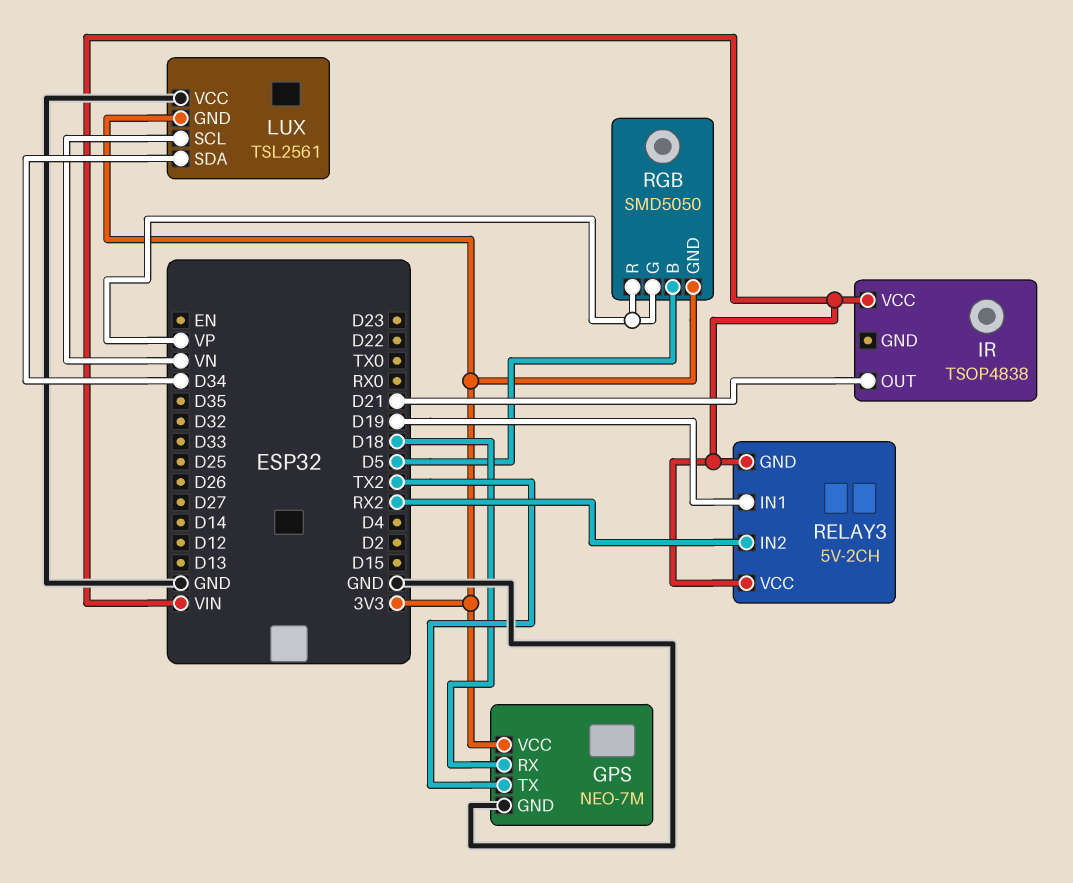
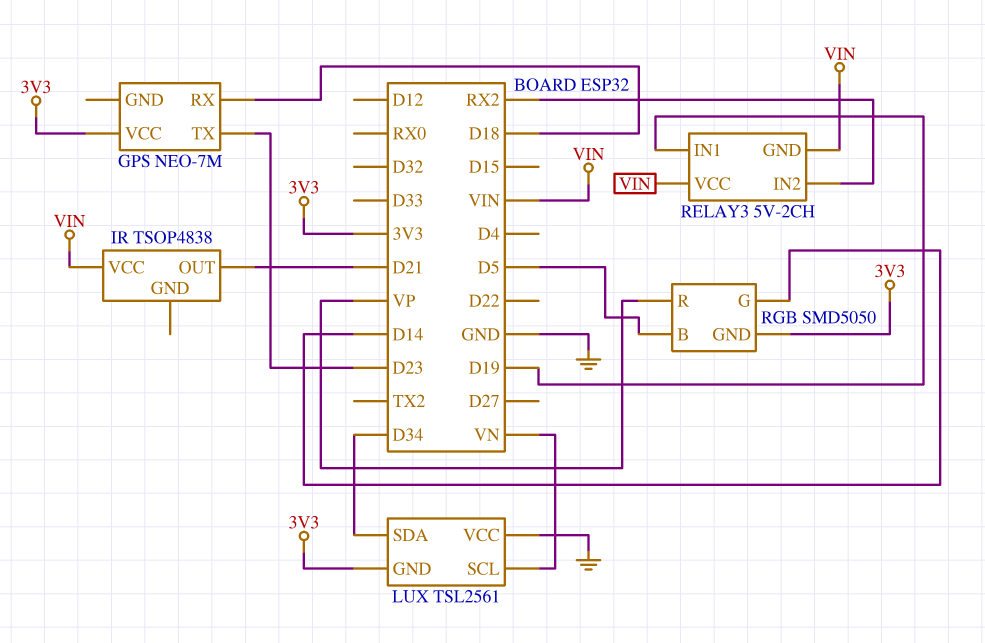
GPS pin GND: GND -> none
GPS pin TX: TX2 -> D23
RGB pin G: VP -> D14

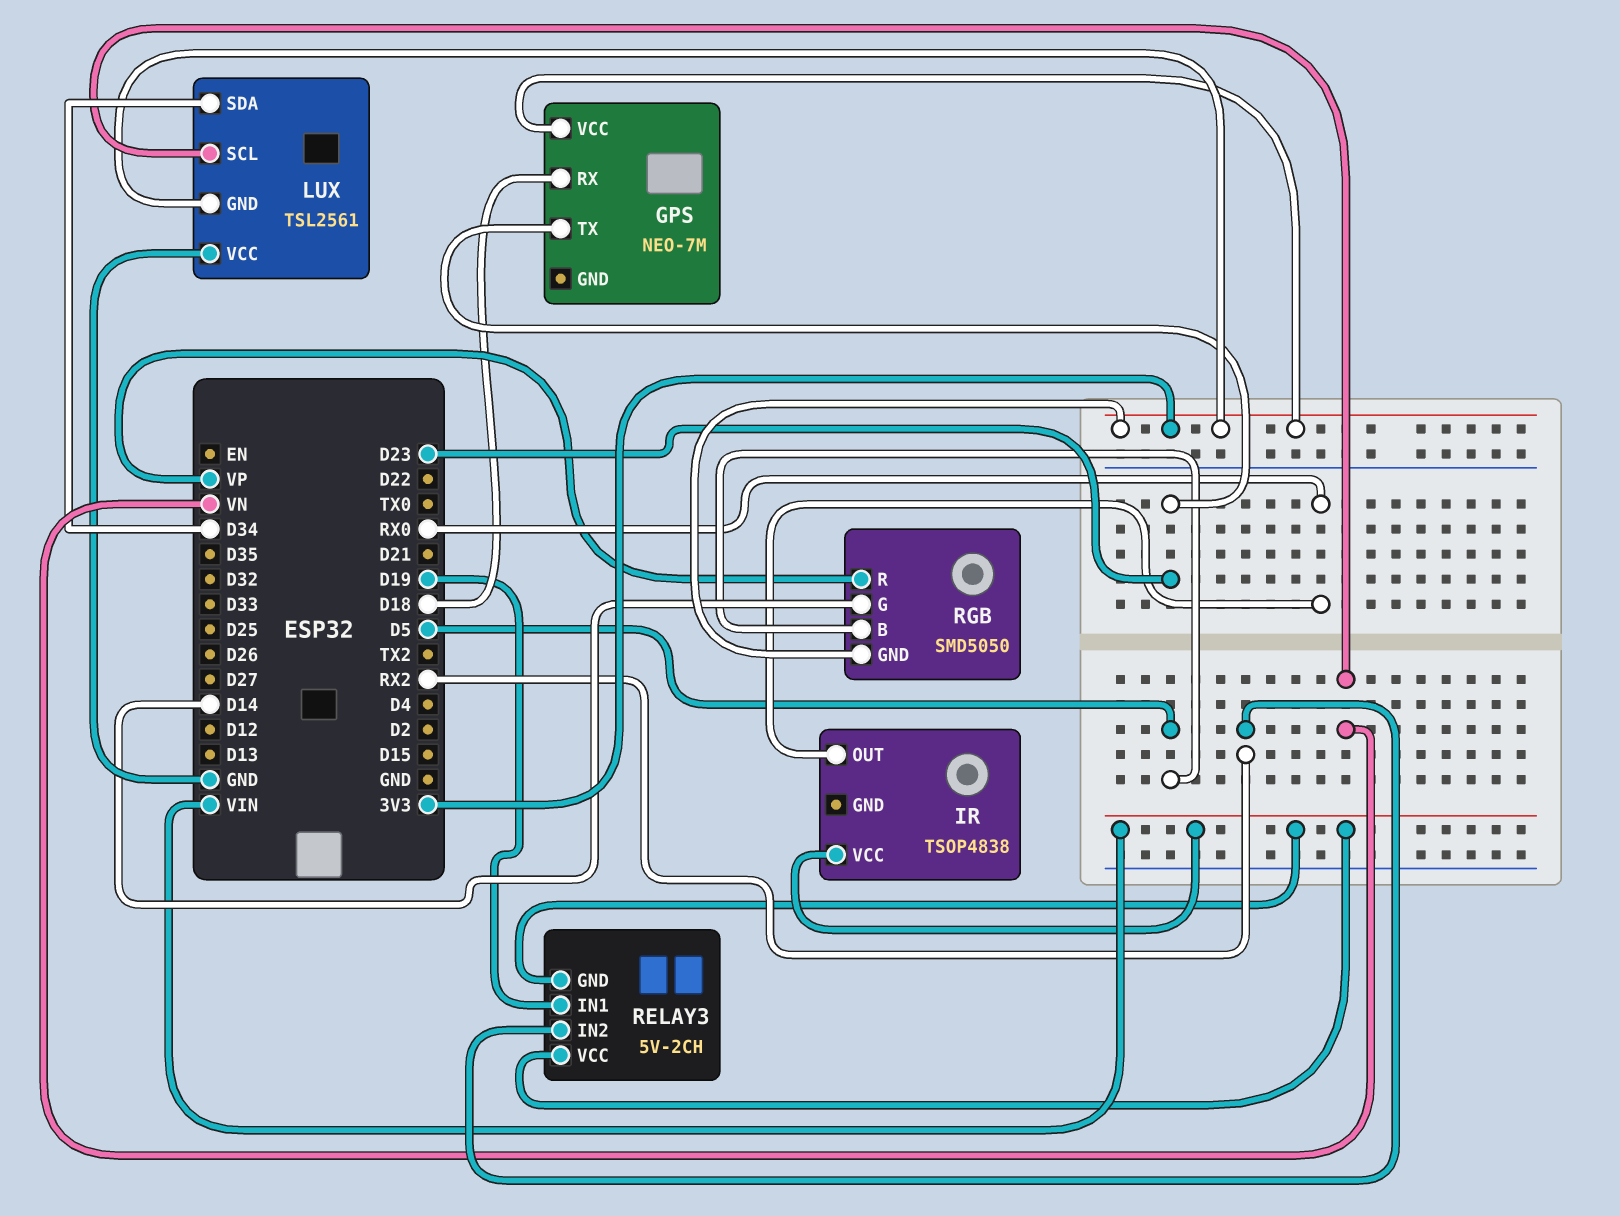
IR pin OUT: D21 -> RX0

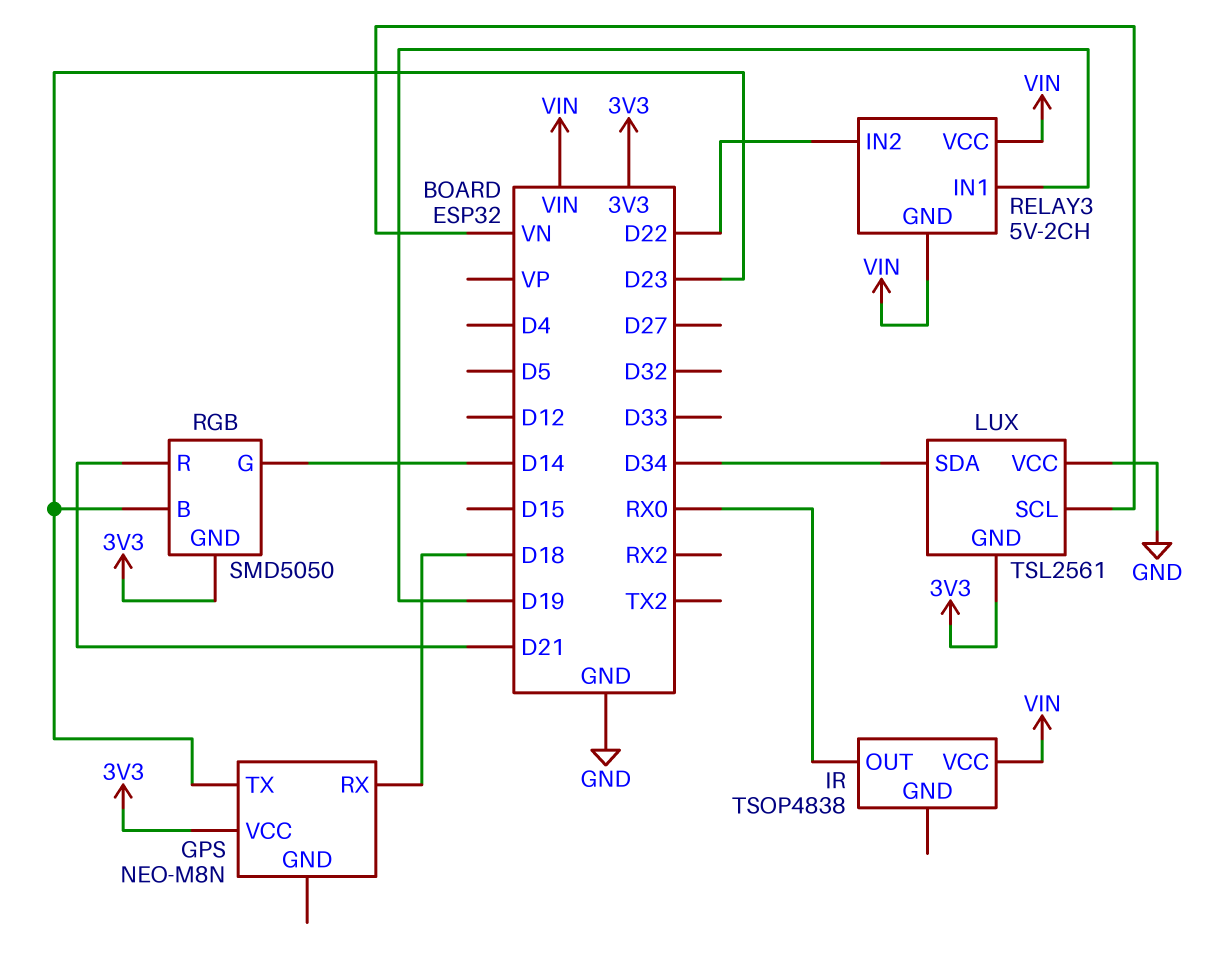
GPS: NEO-7M -> NEO-M8N
RELAY3 pin IN2: RX2 -> D22
RGB pin B: D5 -> D23
RGB pin R: VP -> D21

